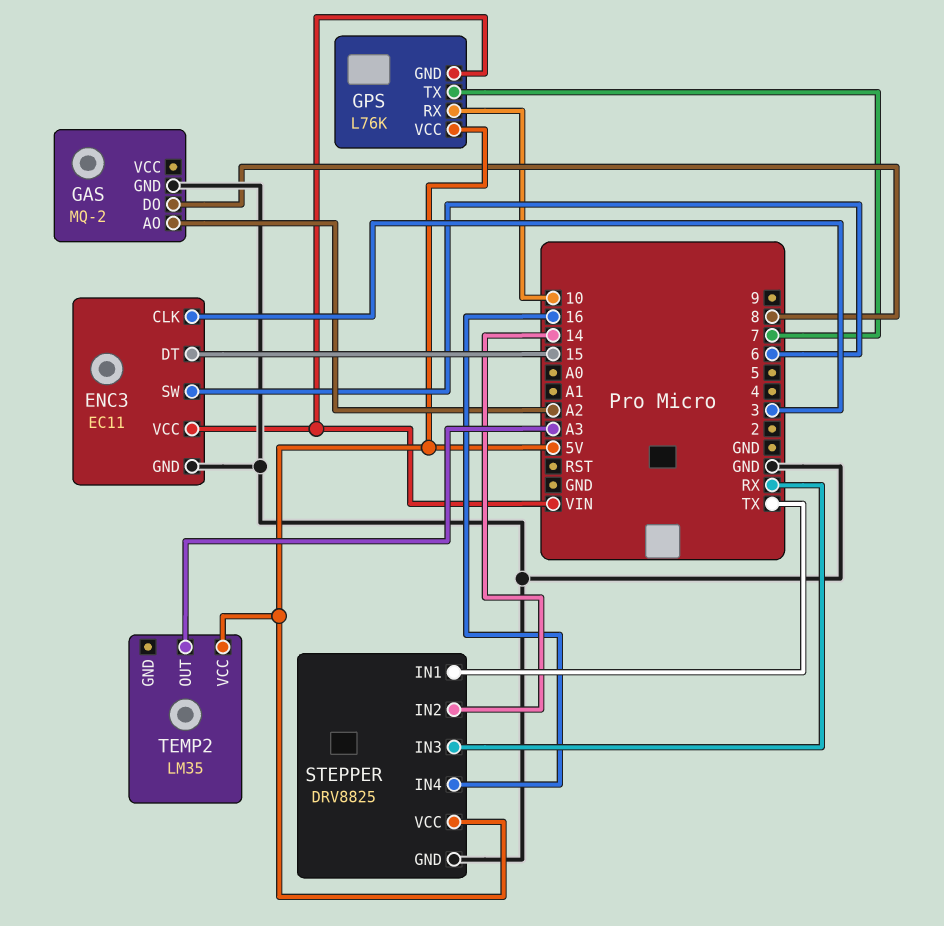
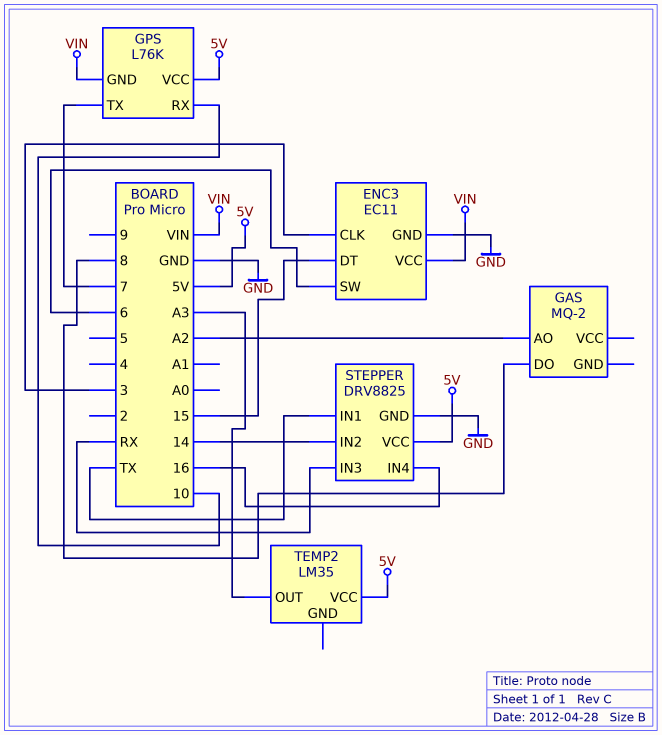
GAS pin GND: GND -> none

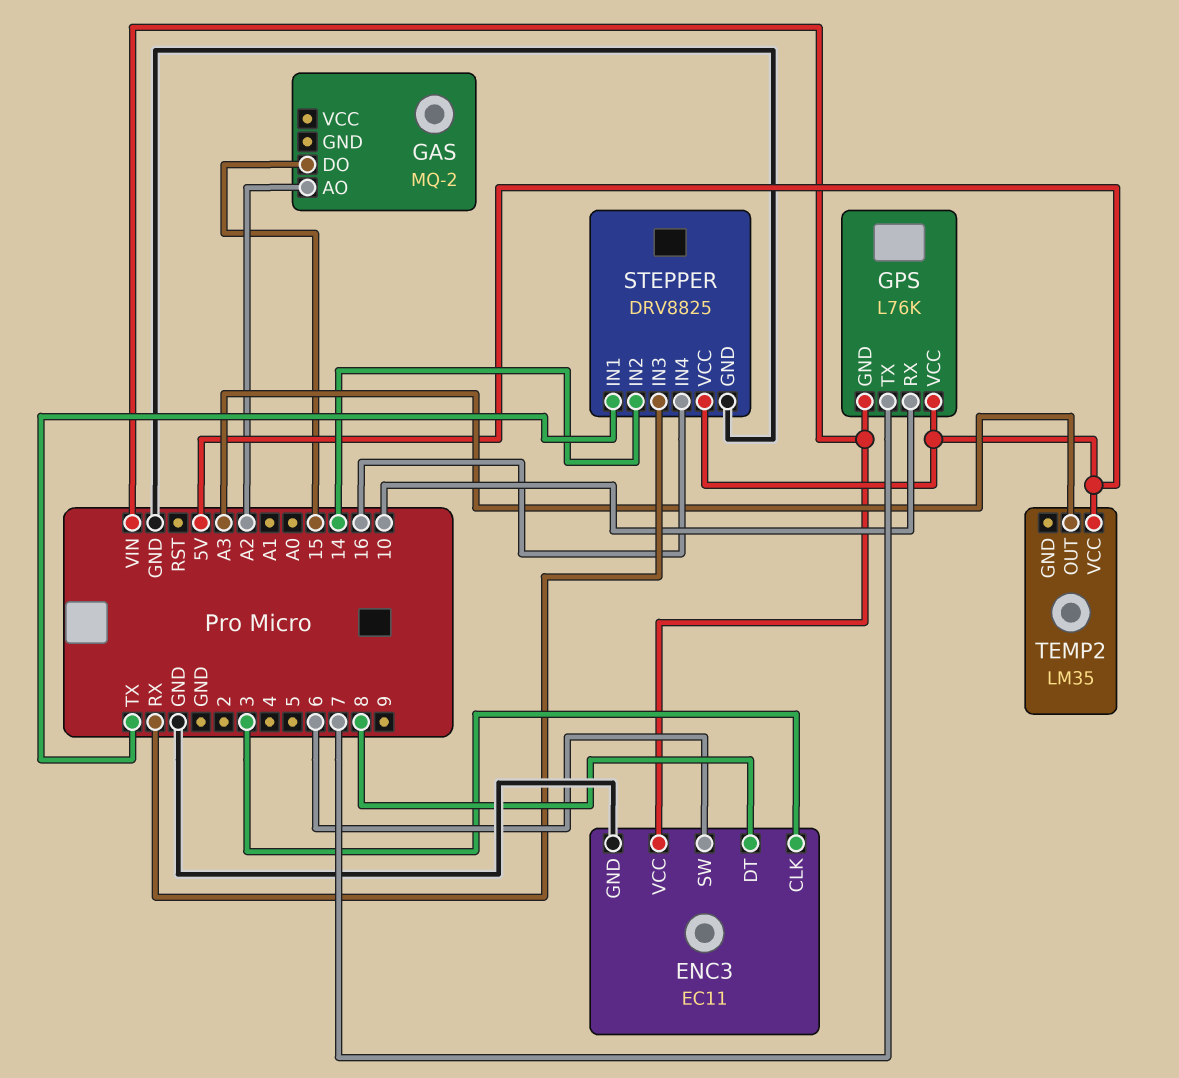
ENC3 pin DT: 15 -> 8
GAS pin DO: 8 -> 15

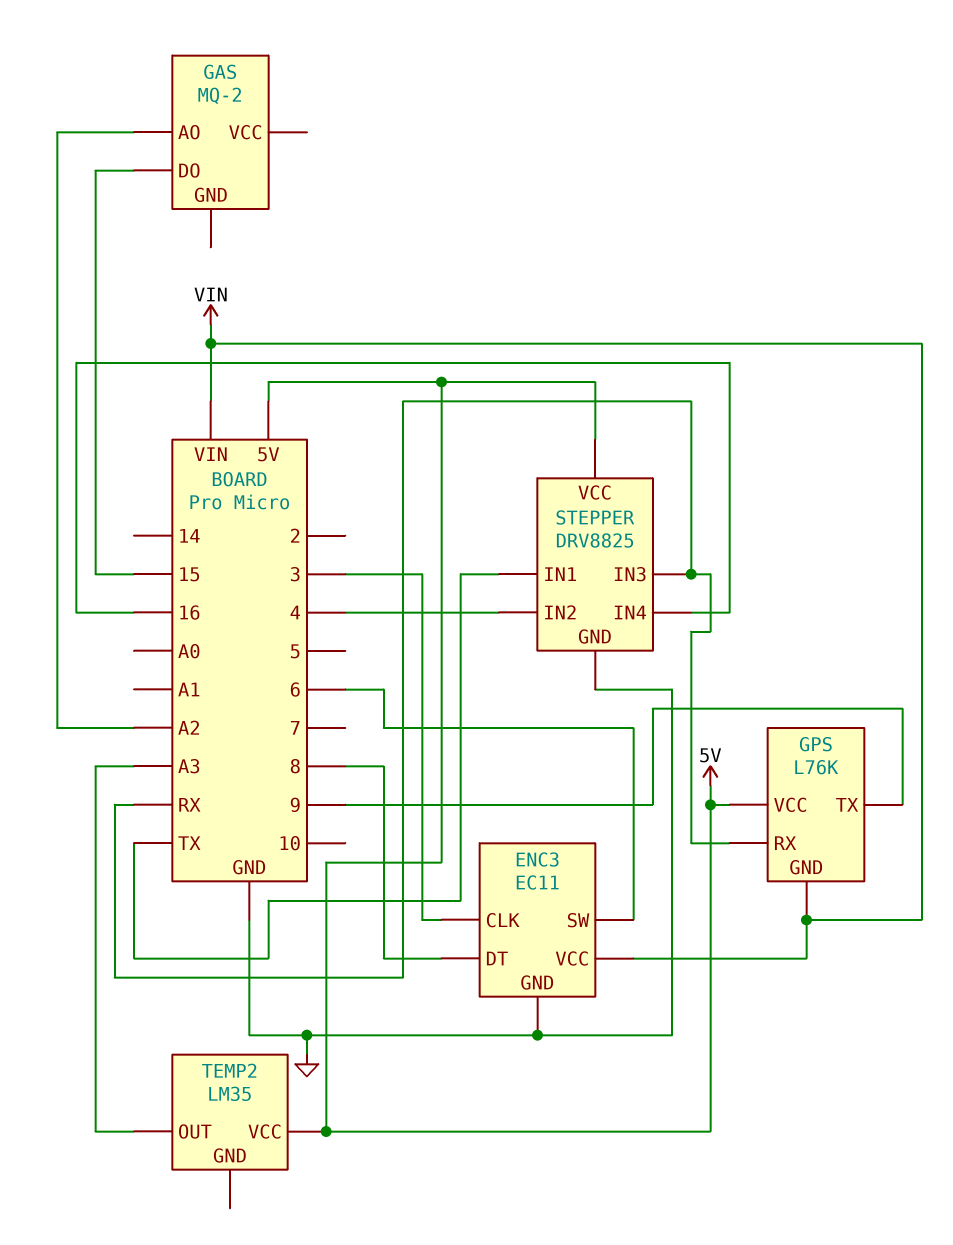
GPS pin RX: 10 -> RX
GPS pin TX: 7 -> 9
STEPPER pin IN2: 14 -> 4

